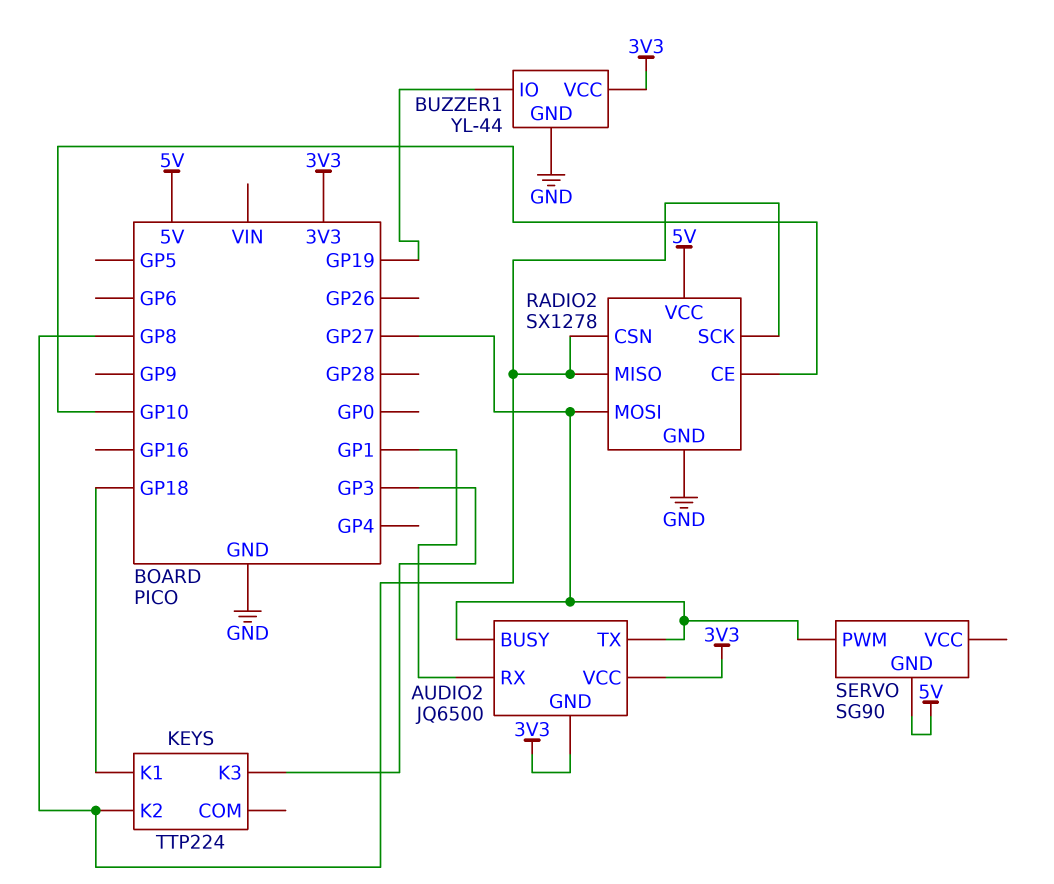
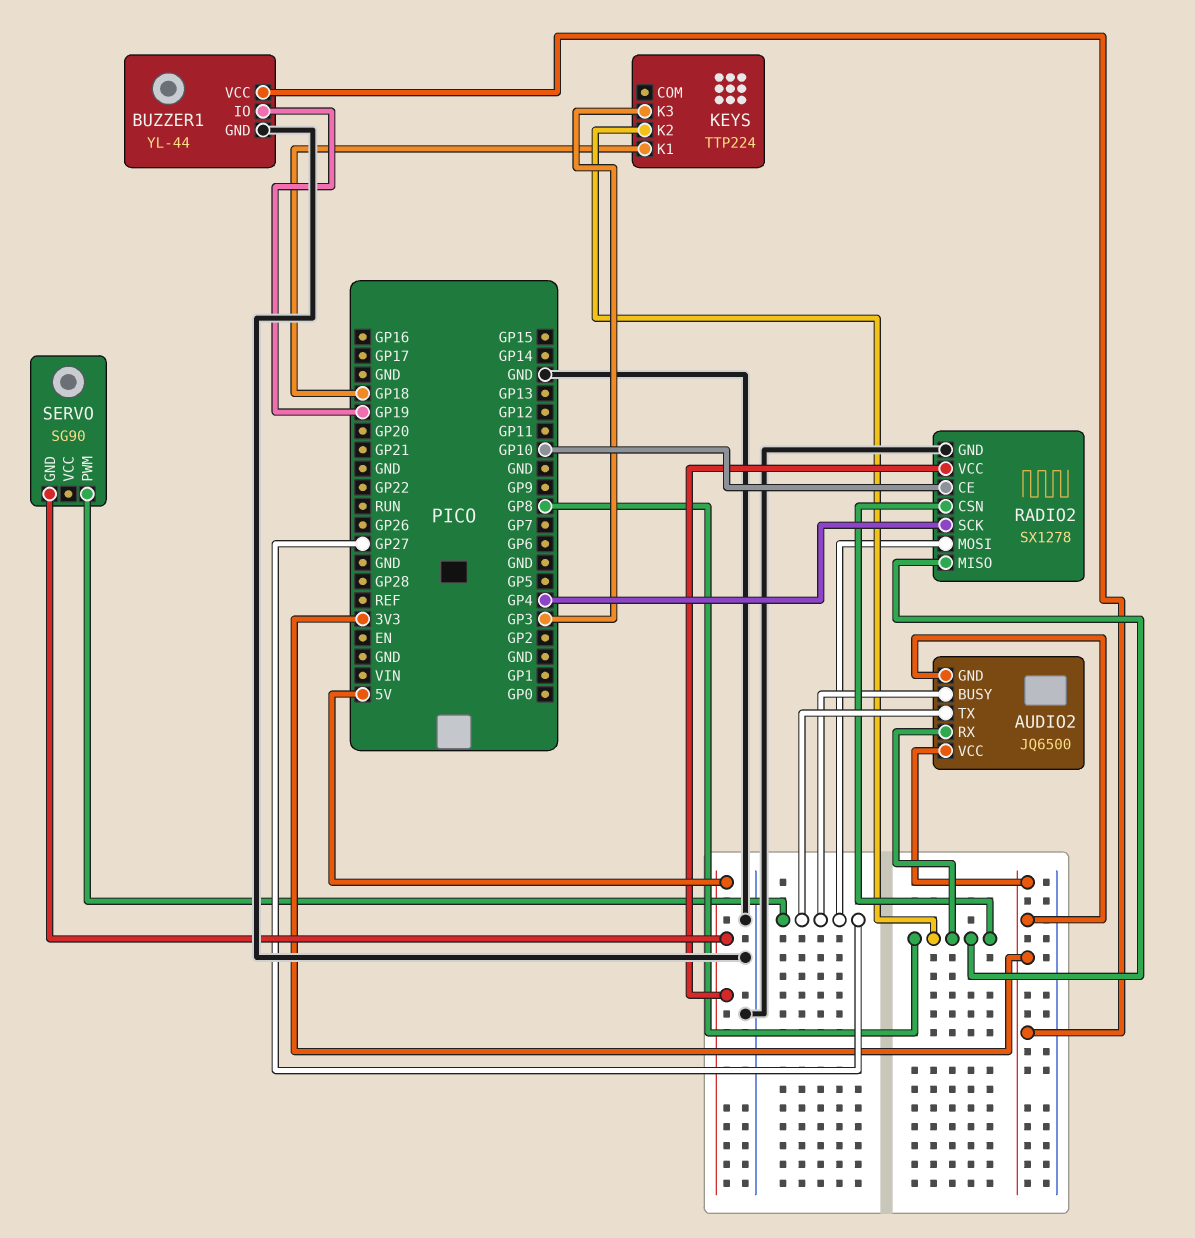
AUDIO2 pin RX: GP1 -> GP8
RADIO2 pin SCK: GP8 -> GP4

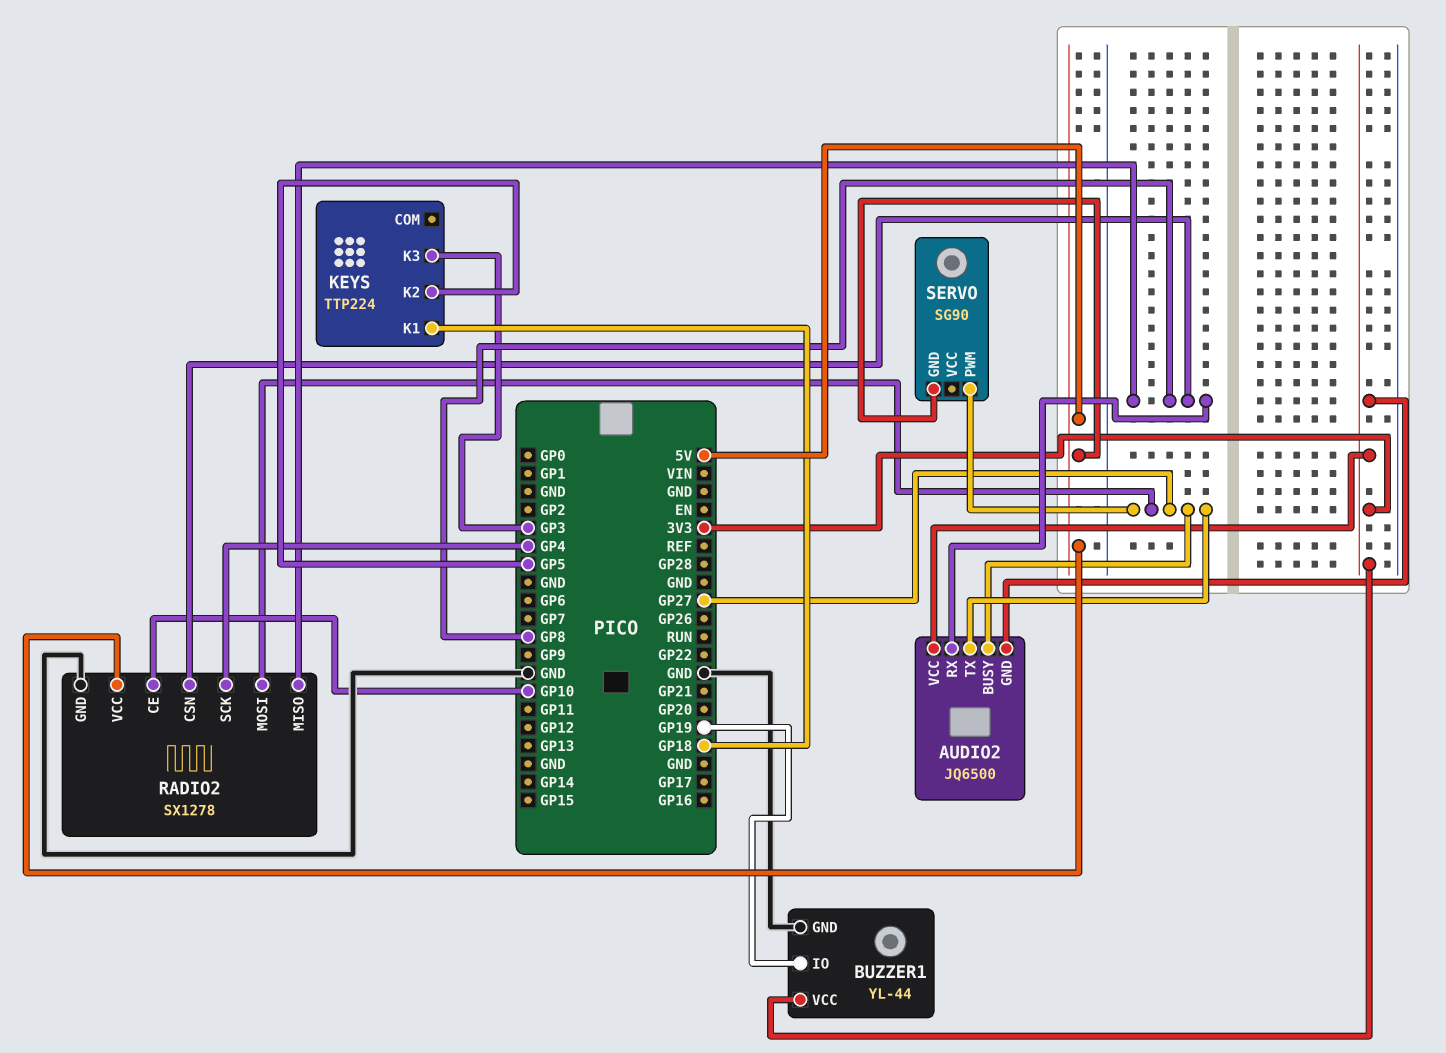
KEYS pin K2: GP8 -> GP5

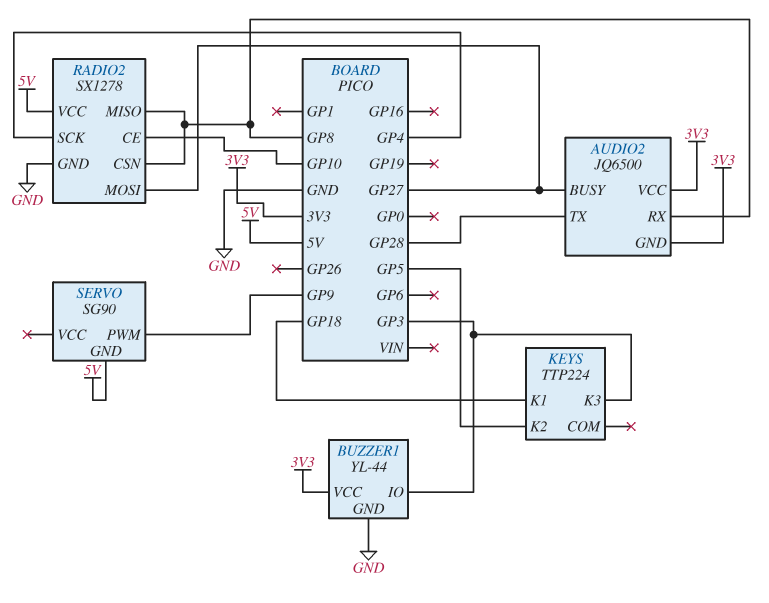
AUDIO2 pin TX: GP27 -> GP28
BUZZER1 pin IO: GP19 -> GP3
SERVO pin PWM: GP27 -> GP9

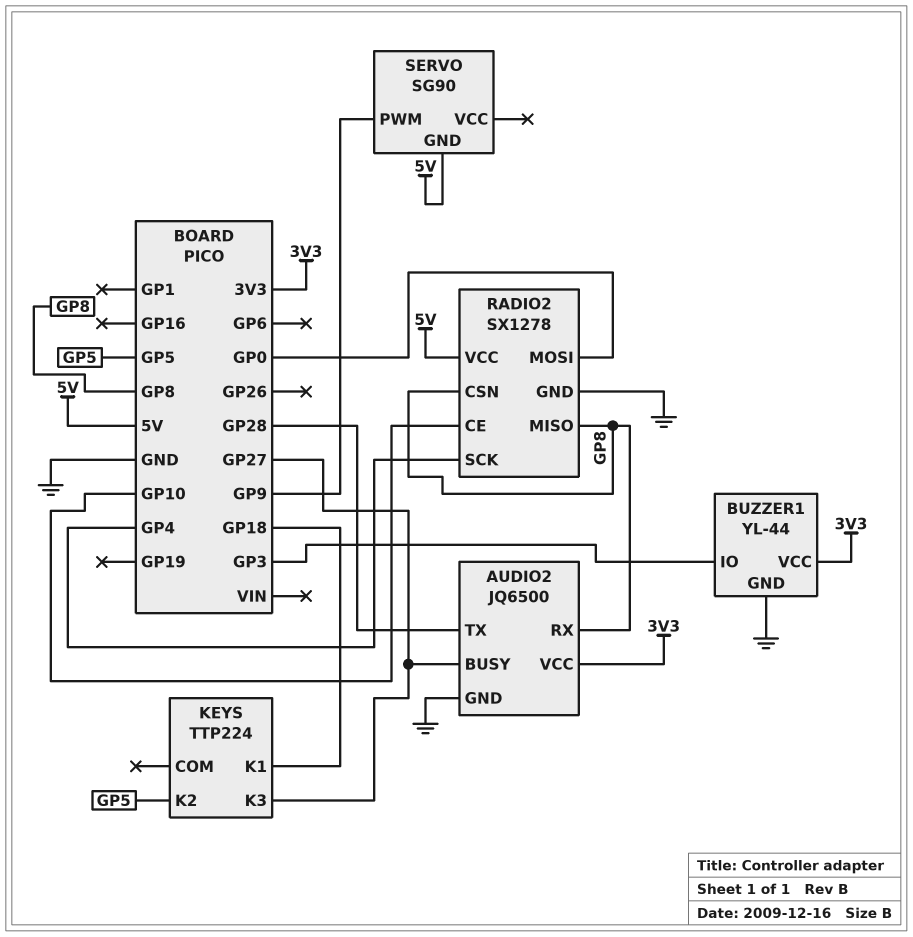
AUDIO2 pin GND: 3V3 -> GND
KEYS pin K3: GP3 -> GP27
RADIO2 pin MOSI: GP27 -> GP0

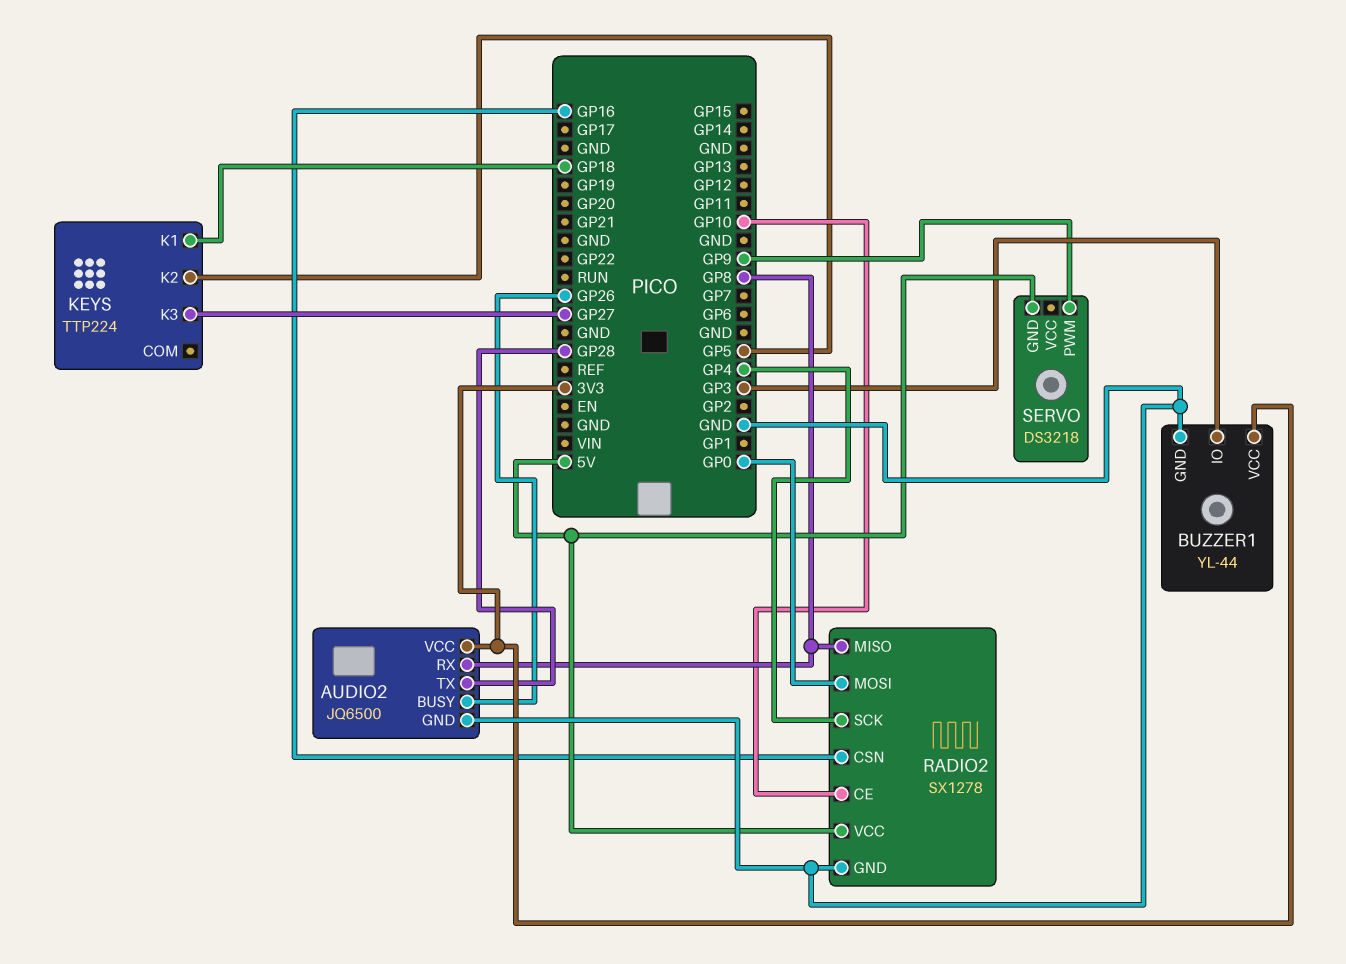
AUDIO2 pin BUSY: GP27 -> GP26
RADIO2 pin CSN: GP8 -> GP16
SERVO: SG90 -> DS3218

